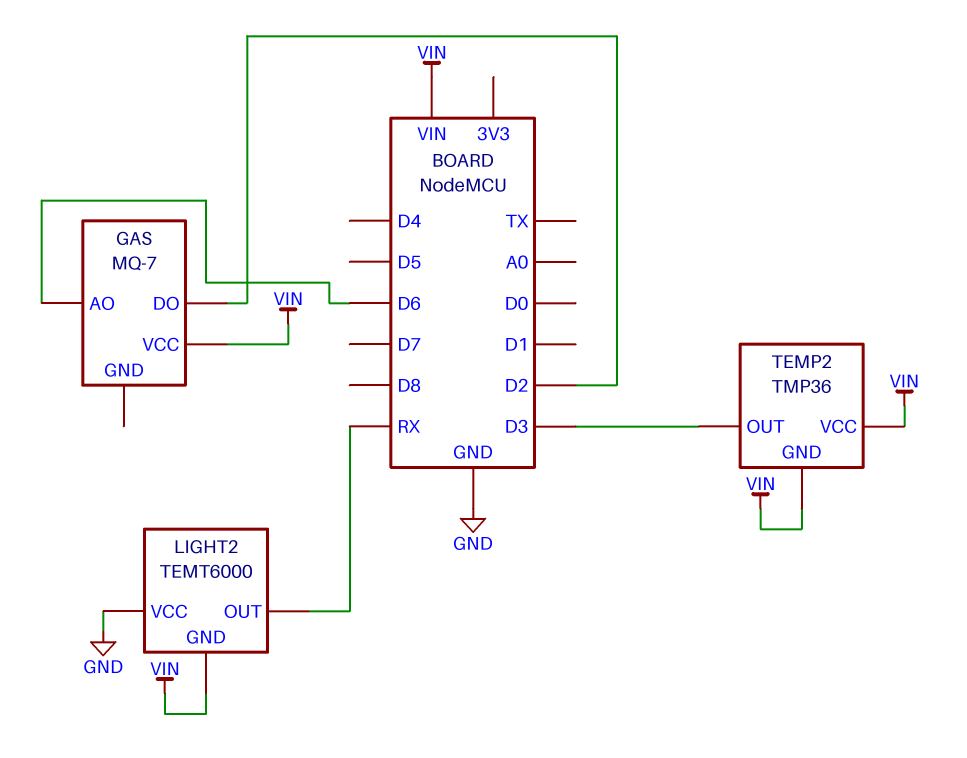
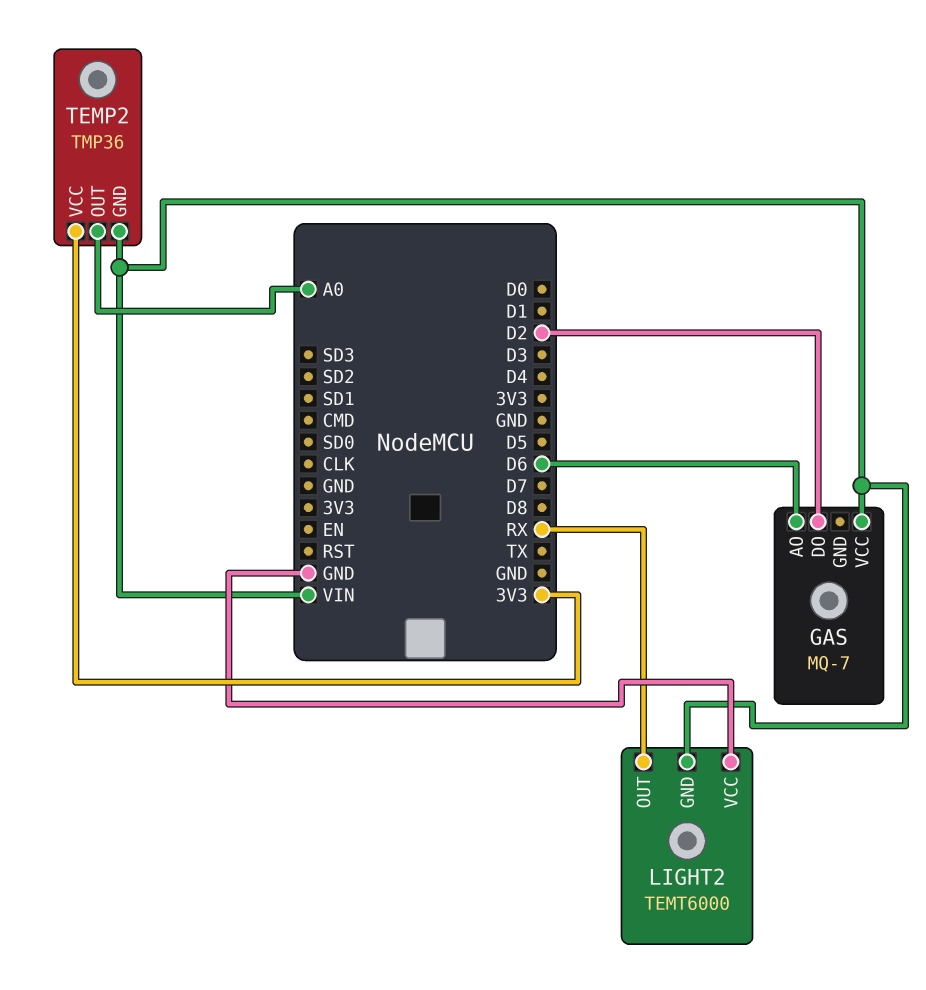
TEMP2 pin OUT: D3 -> A0
TEMP2 pin VCC: VIN -> 3V3

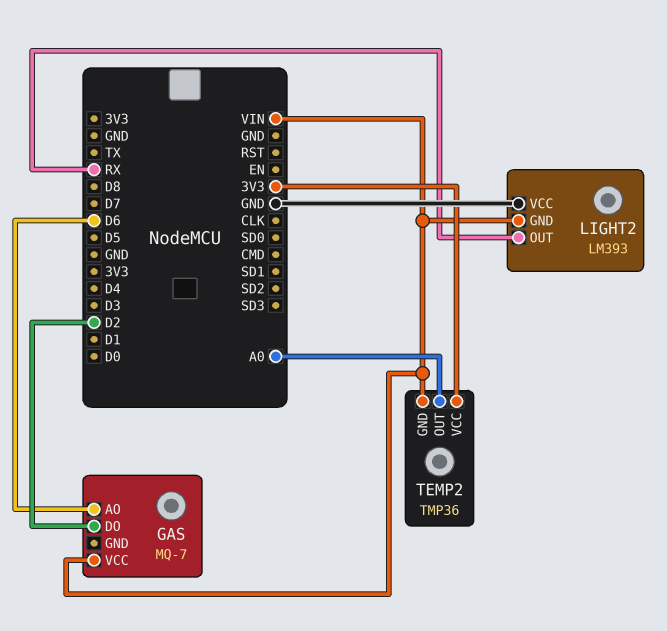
LIGHT2: TEMT6000 -> LM393

